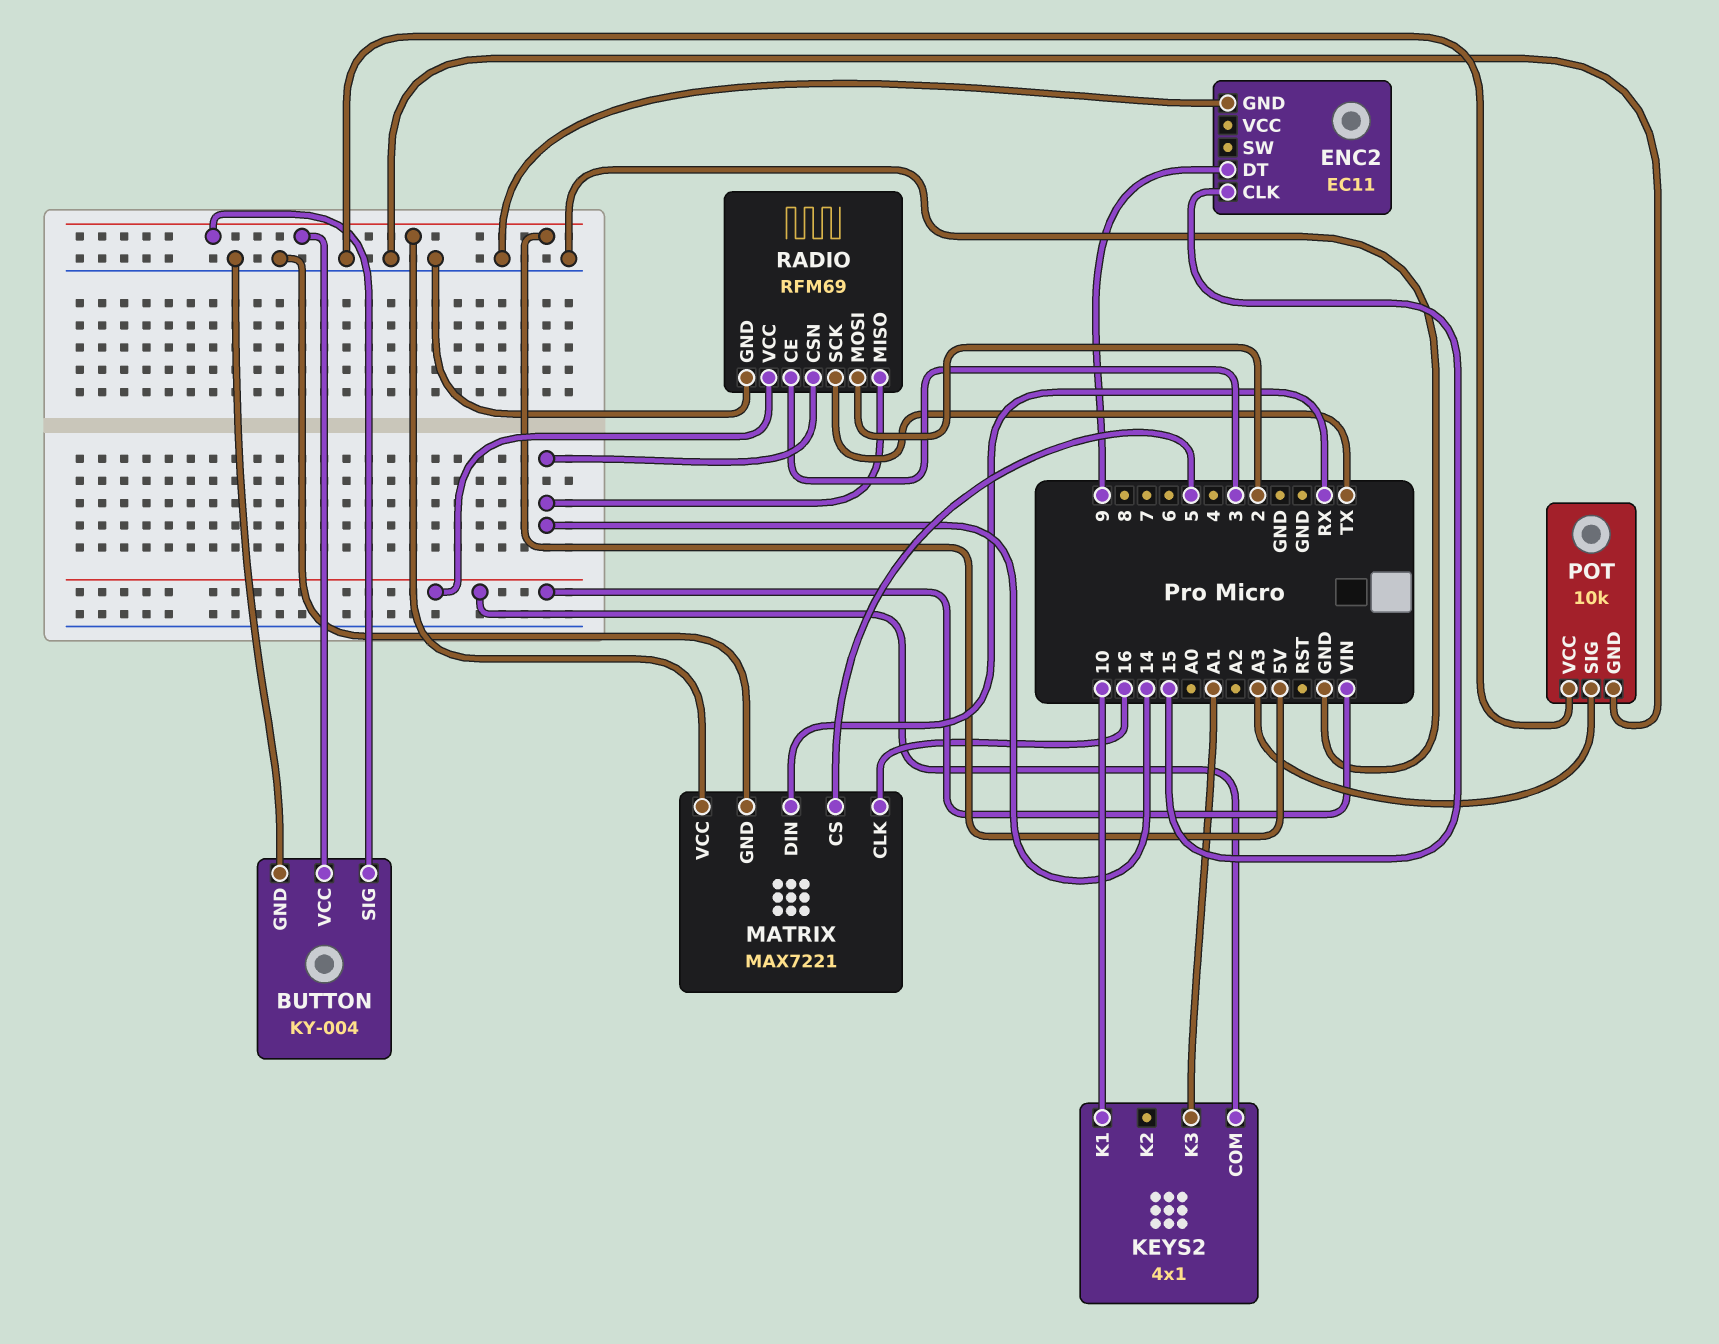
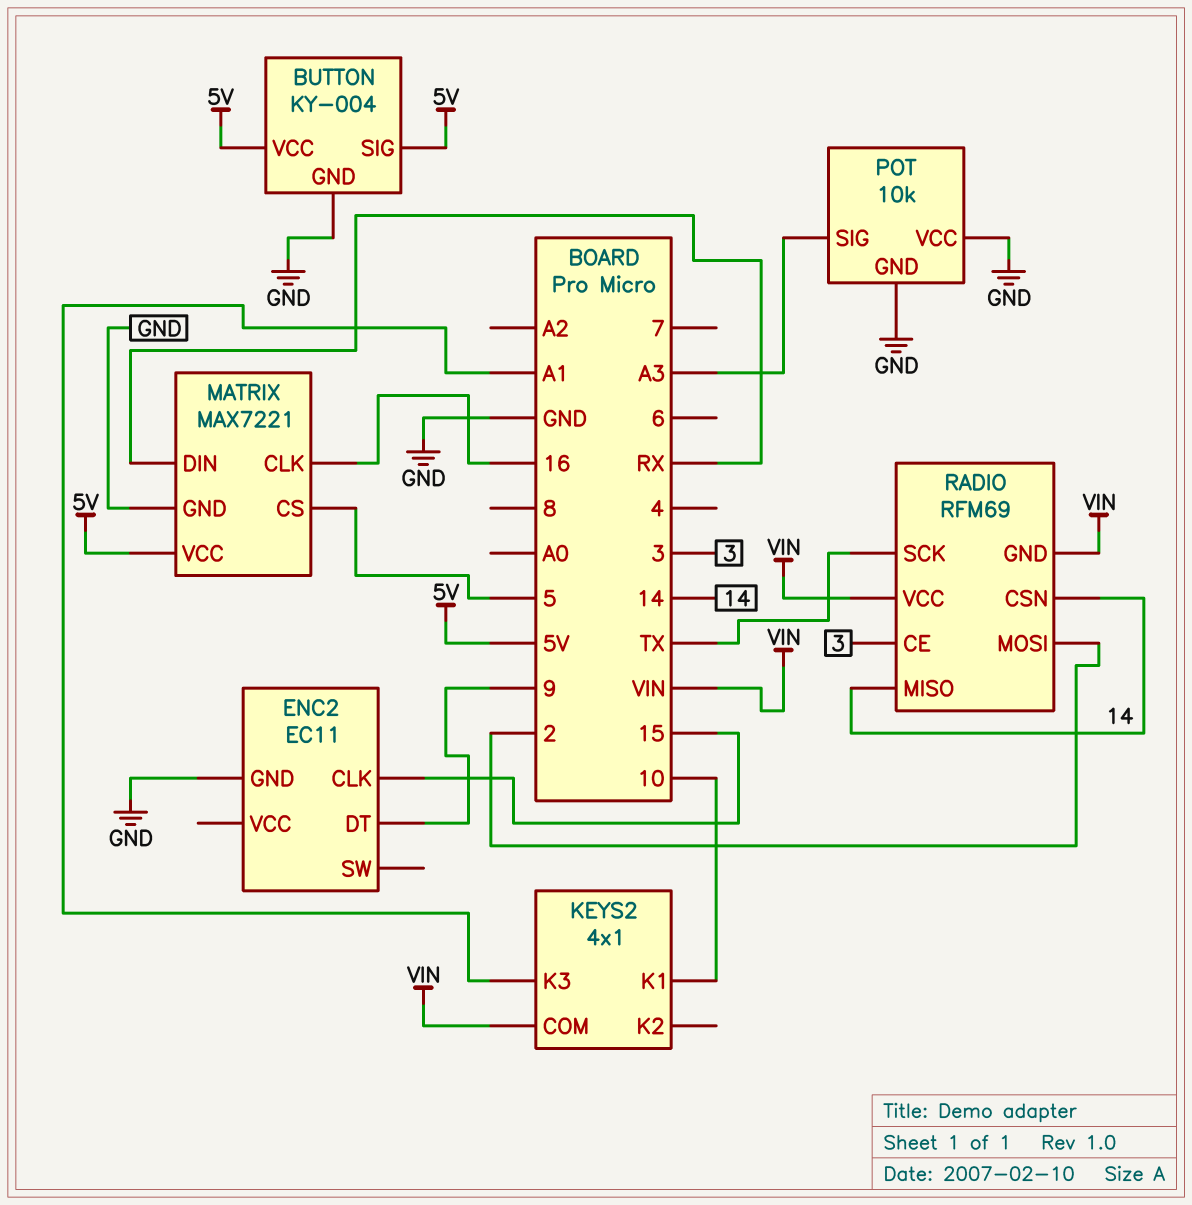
RADIO pin GND: GND -> VIN

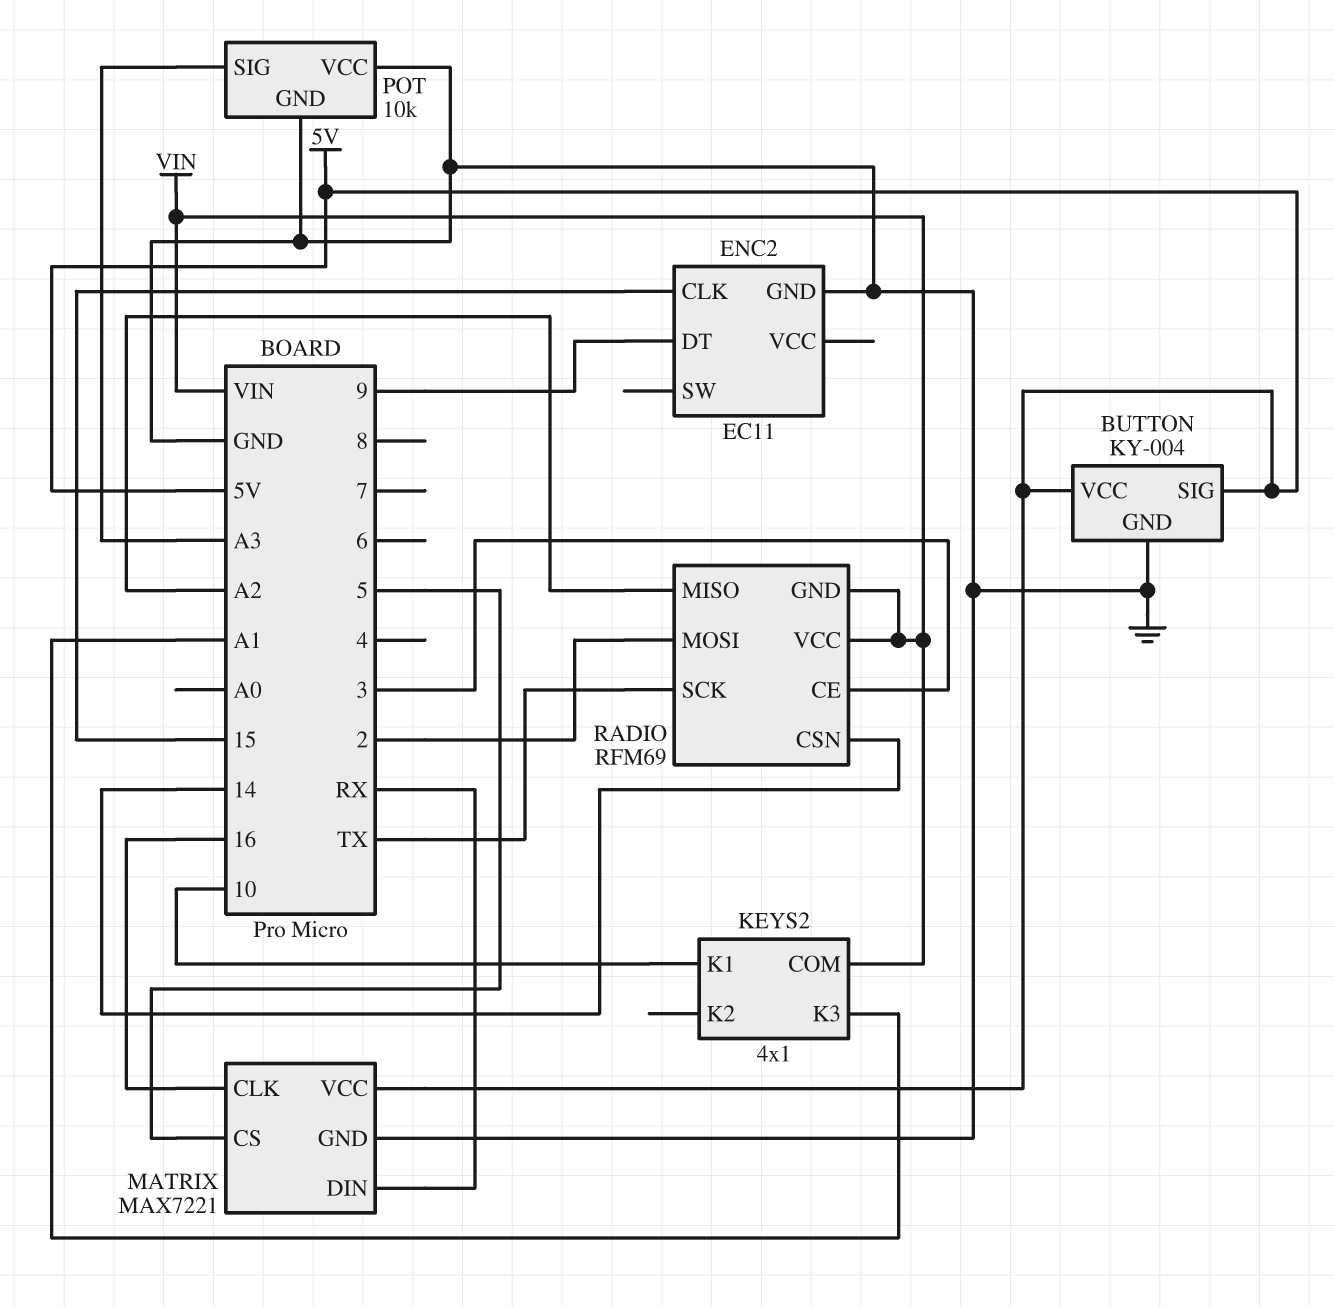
RADIO pin MISO: 14 -> A2

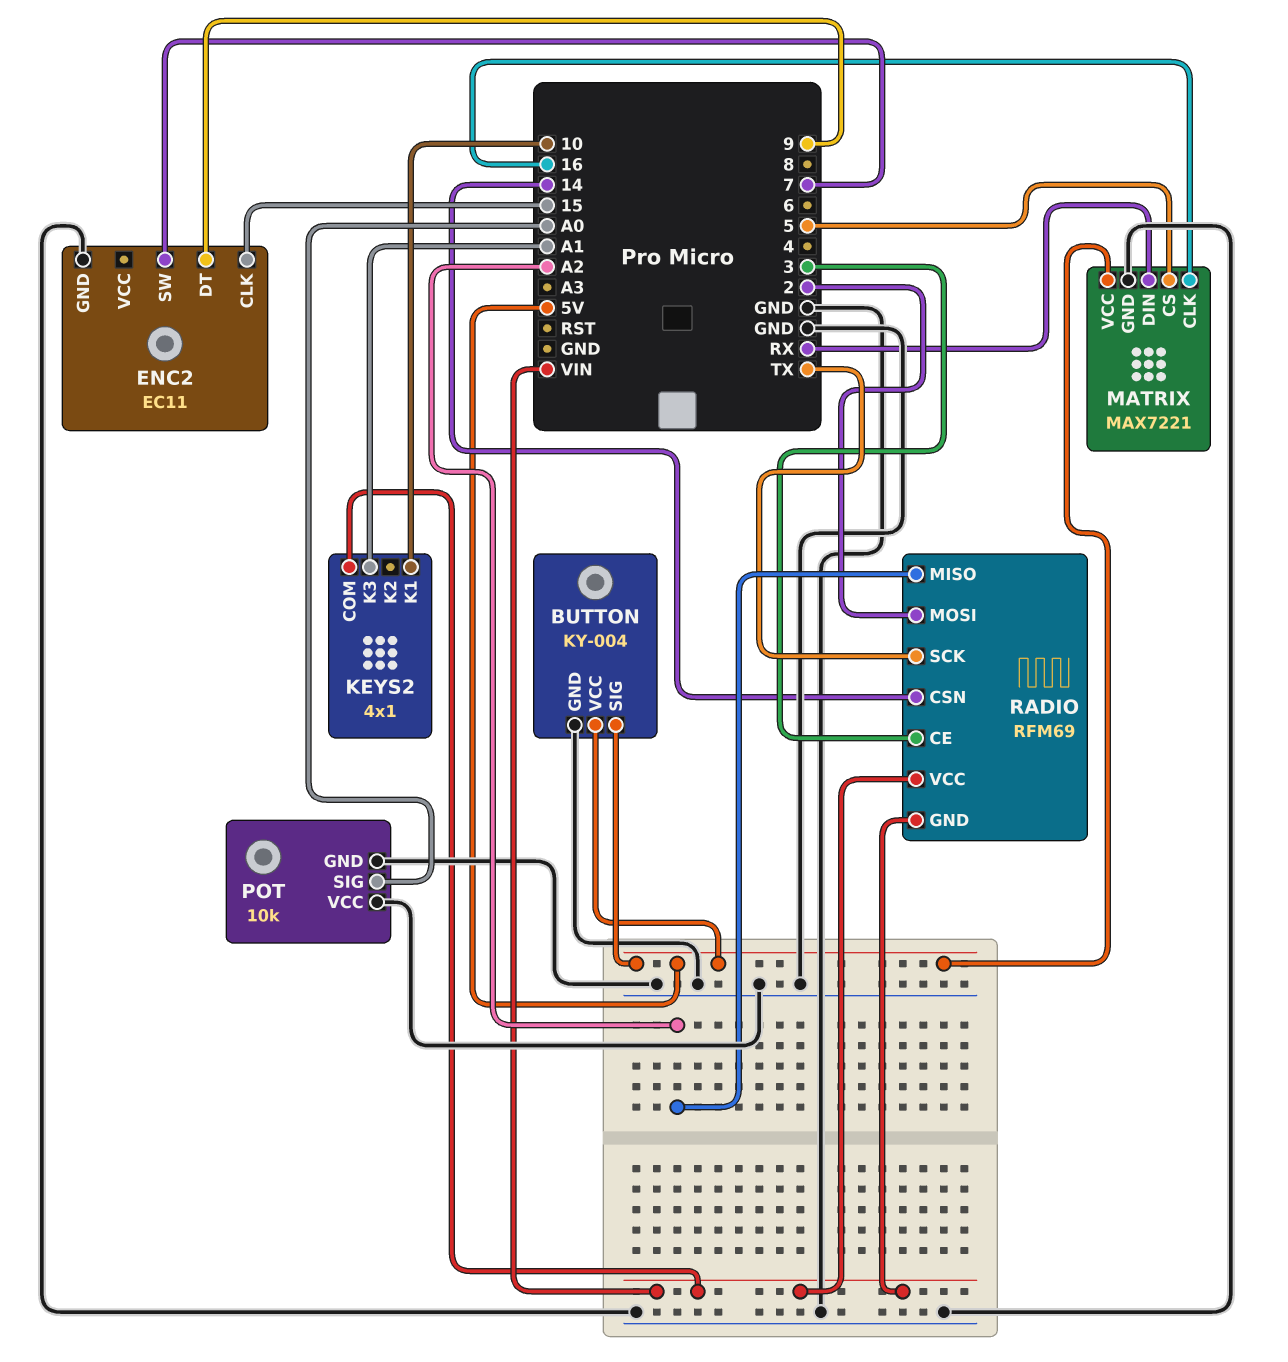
ENC2 pin SW: none -> 7
POT pin SIG: A3 -> A0

